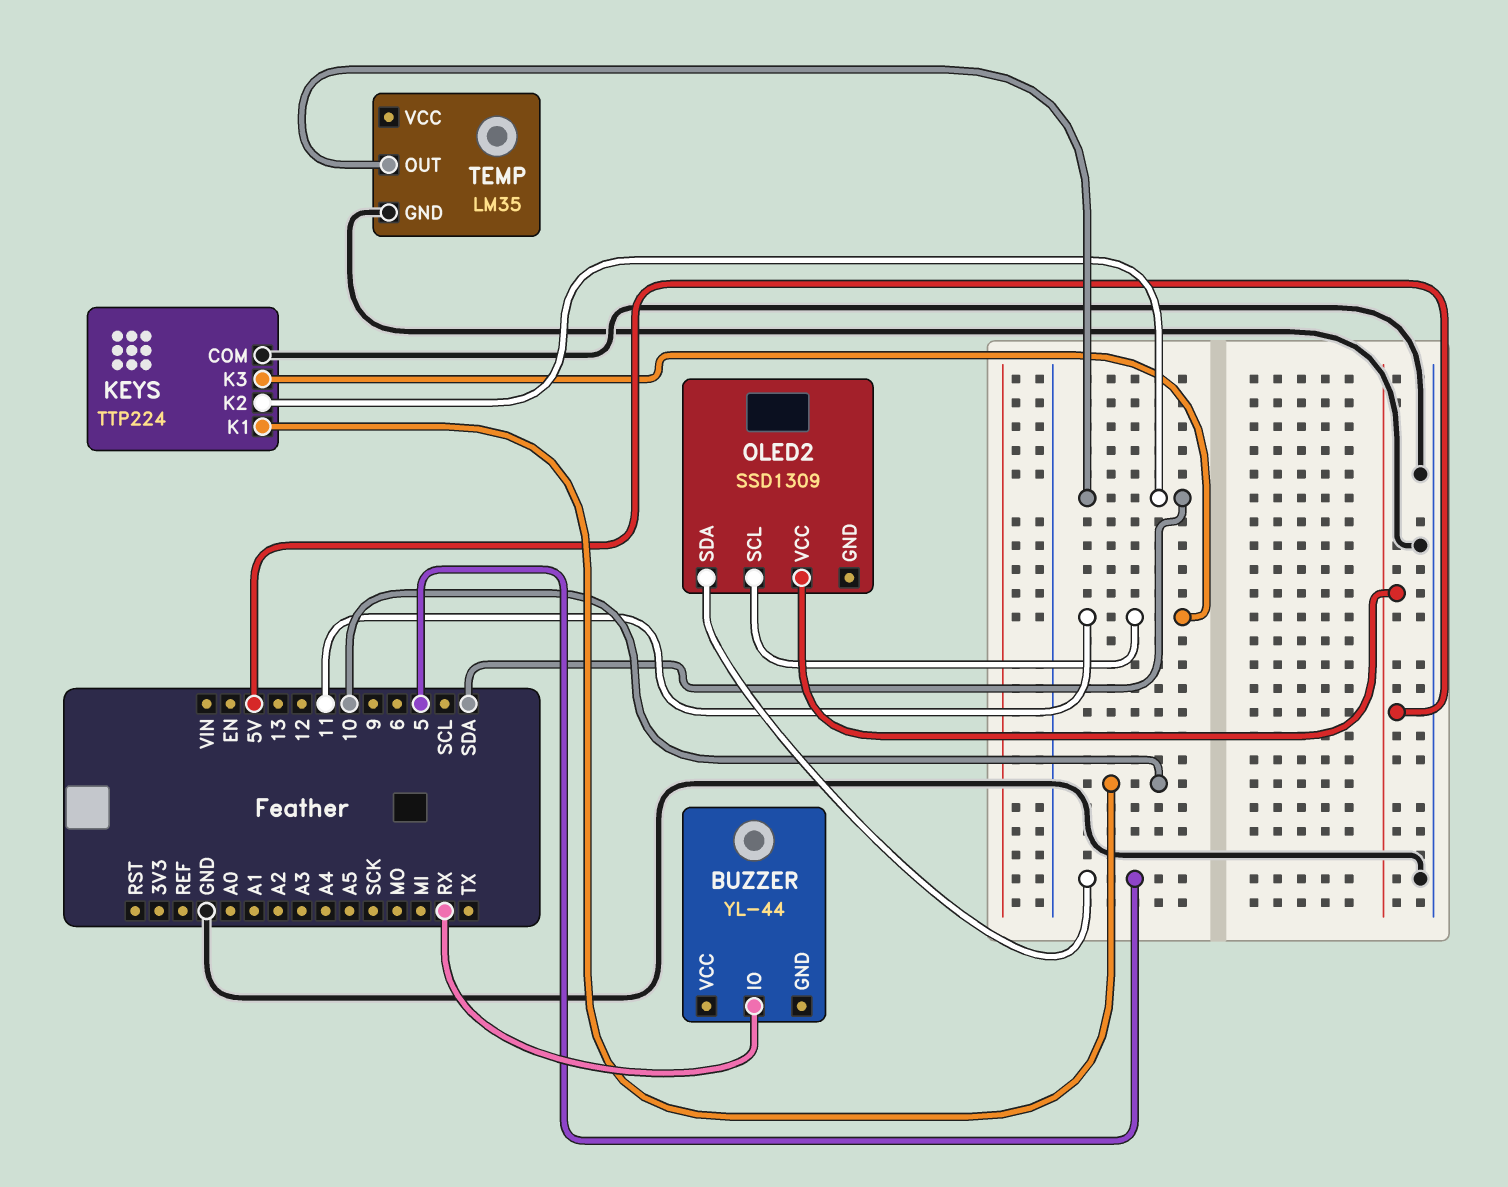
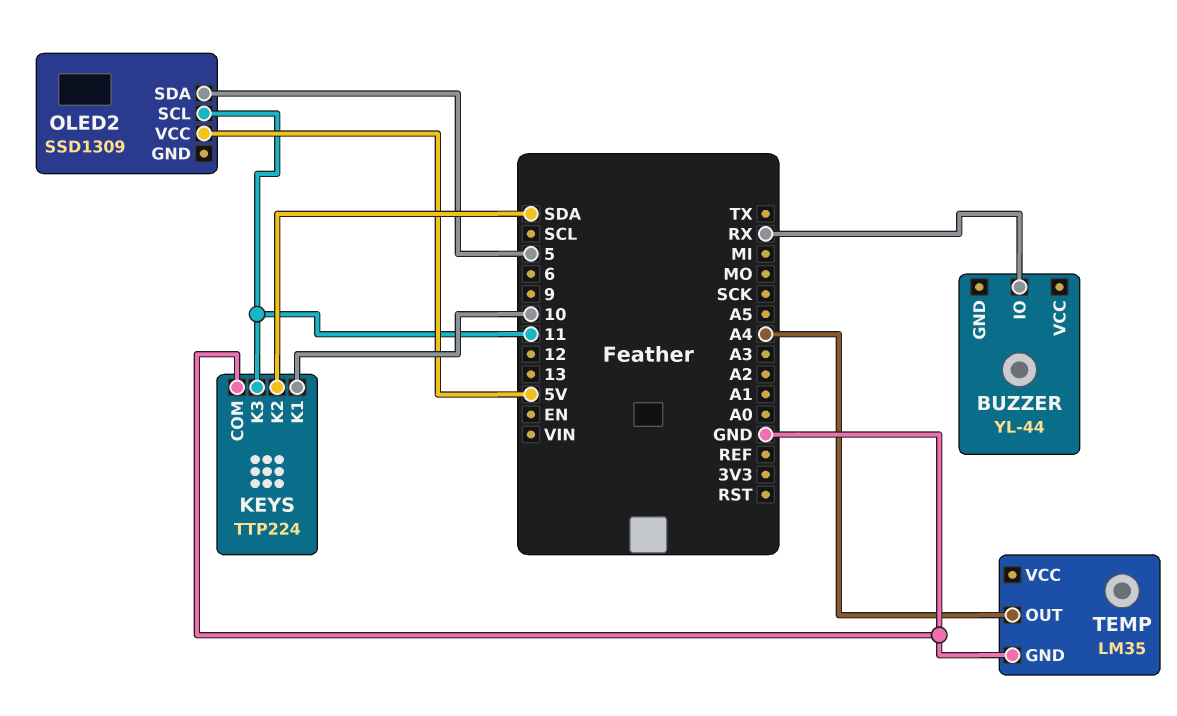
TEMP pin OUT: SDA -> A4

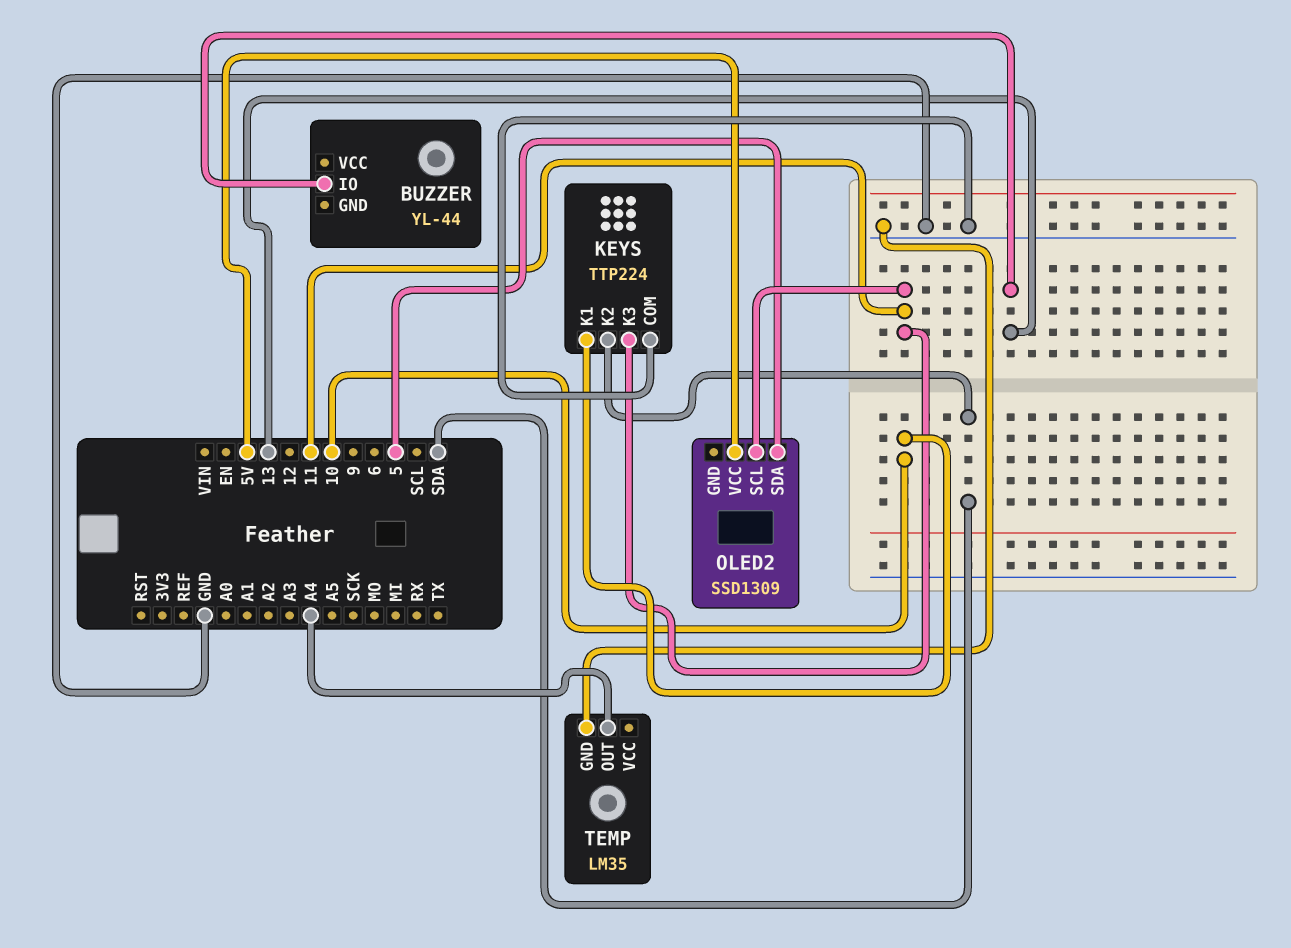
BUZZER pin IO: RX -> 13

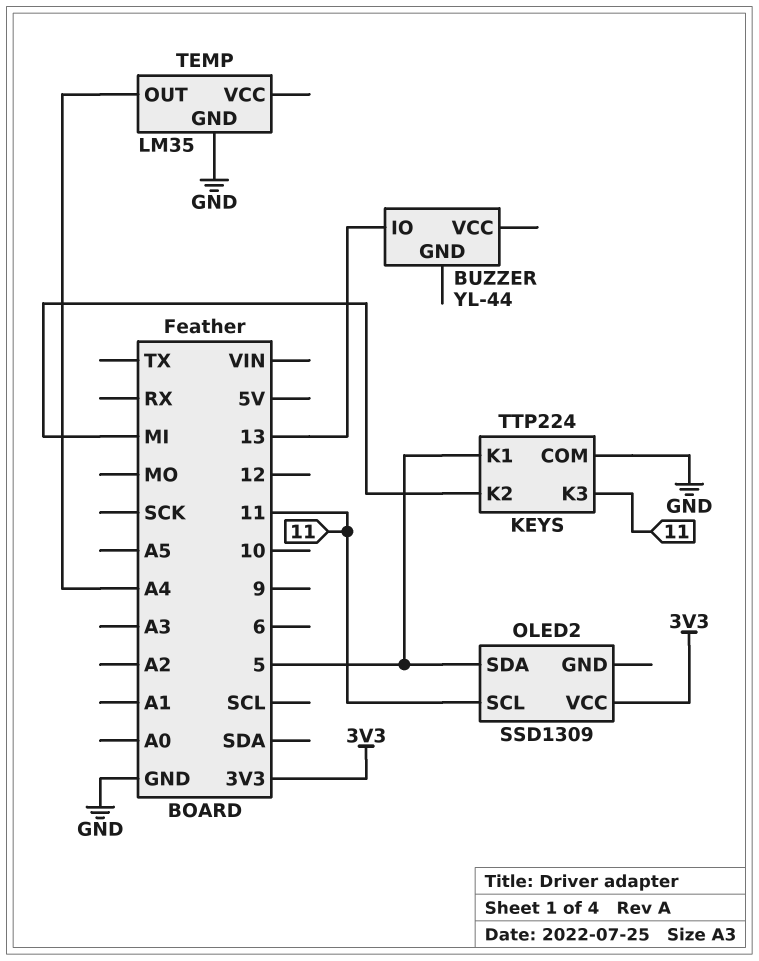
KEYS pin K1: 10 -> 5
KEYS pin K2: SDA -> MI
OLED2 pin VCC: 5V -> 3V3

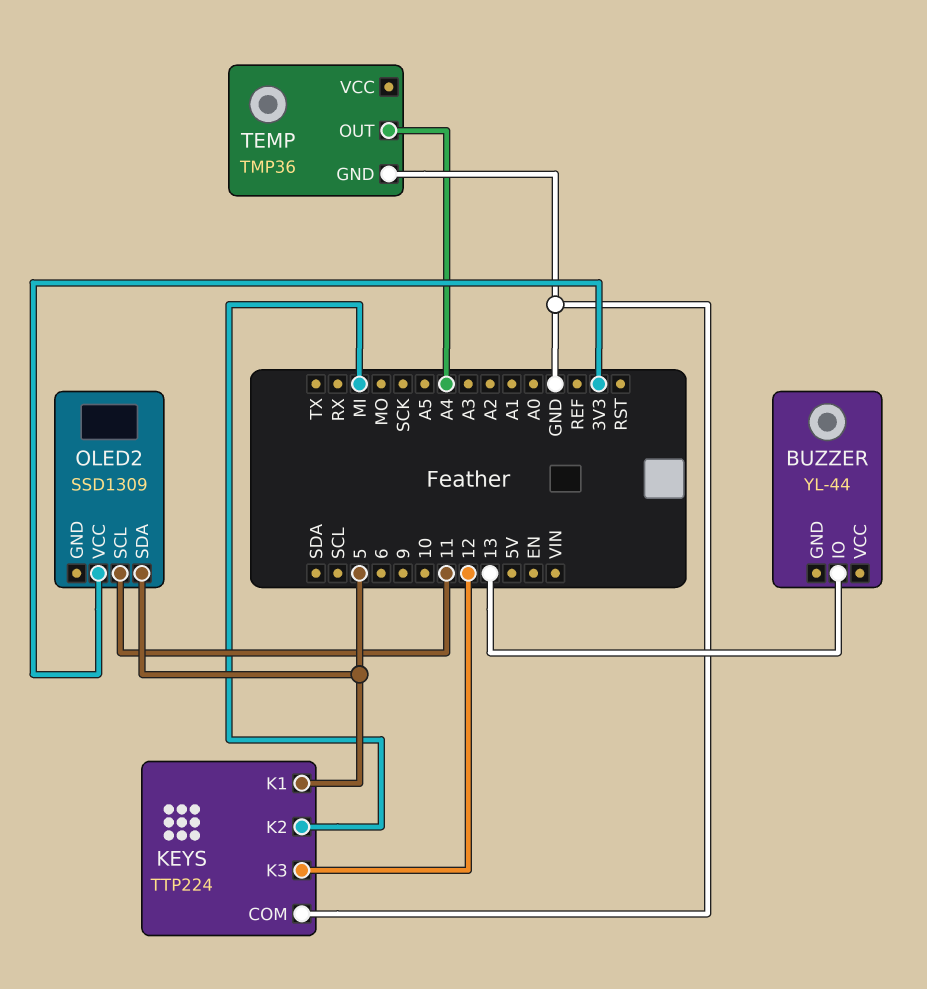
KEYS pin K3: 11 -> 12
TEMP: LM35 -> TMP36

